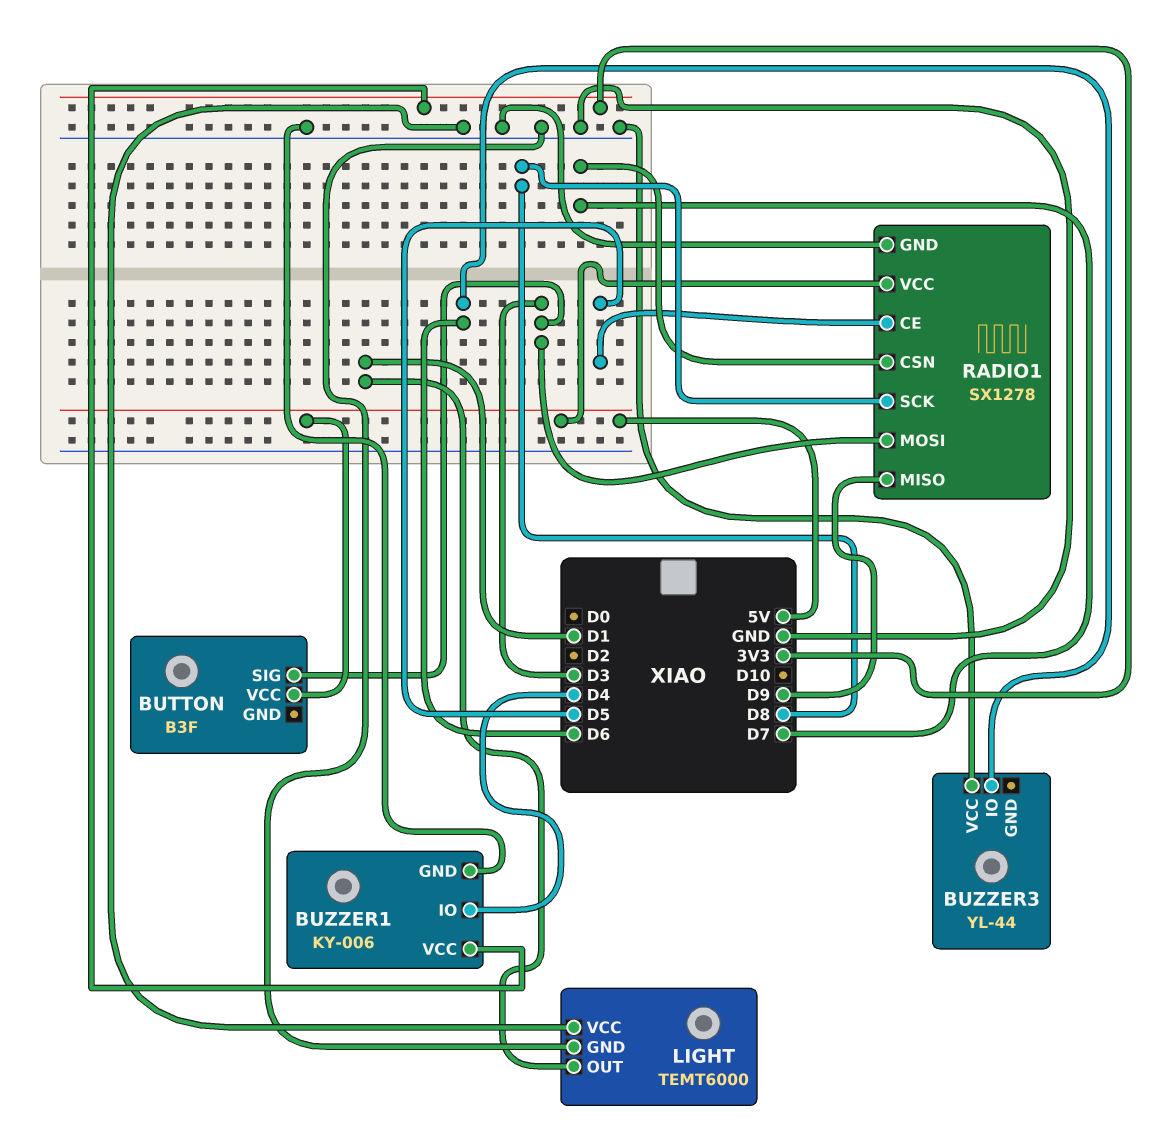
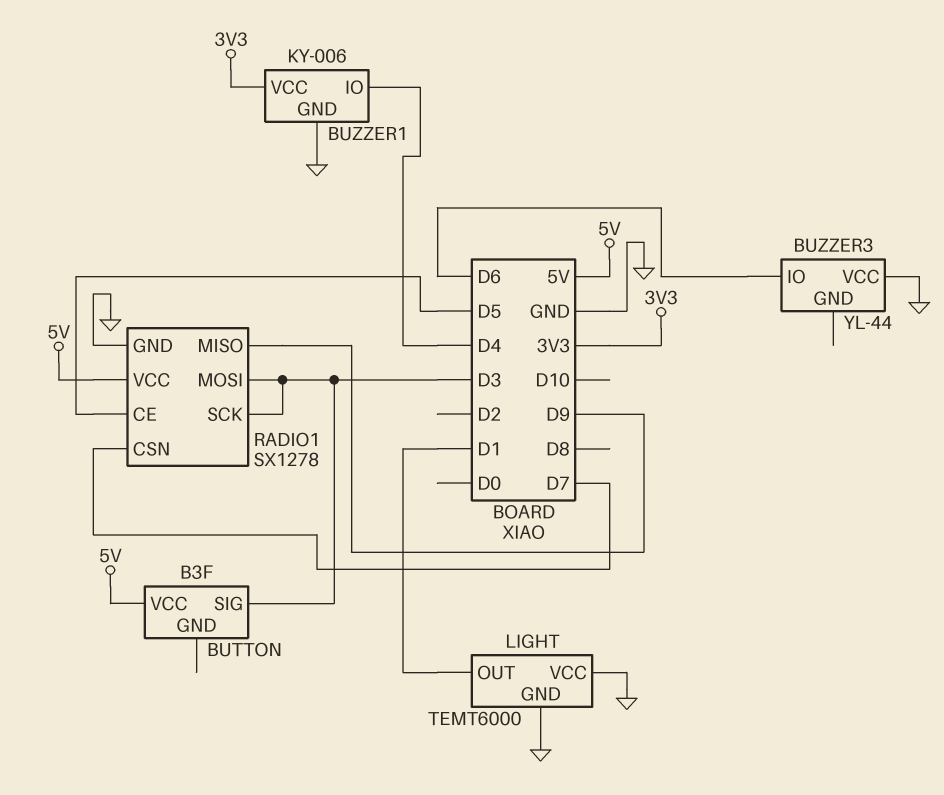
RADIO1 pin SCK: D8 -> D3

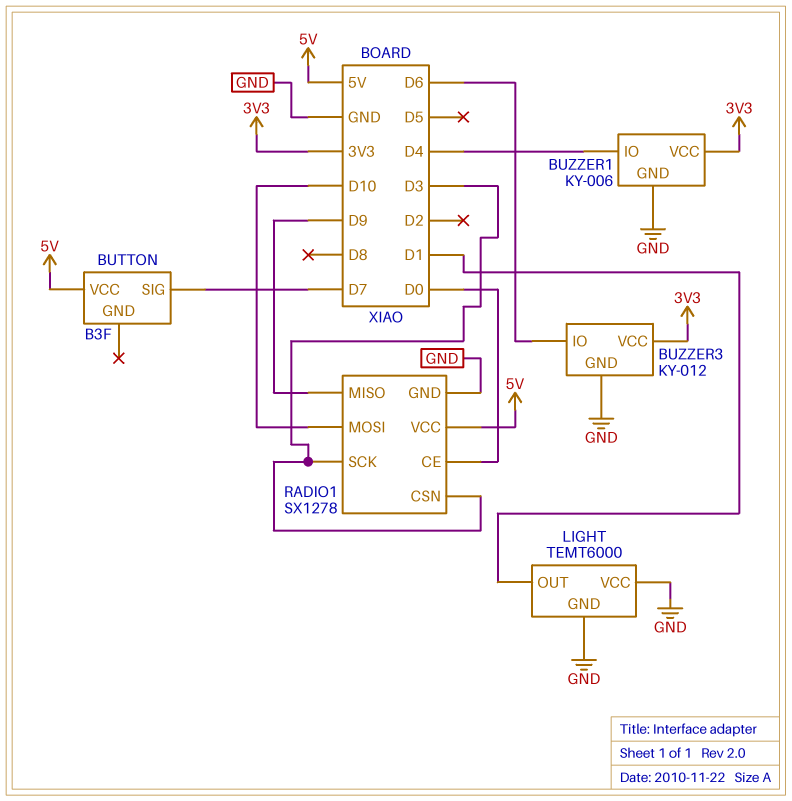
BUTTON pin SIG: D3 -> D7
BUZZER3: YL-44 -> KY-012
BUZZER3 pin GND: none -> GND
BUZZER3 pin VCC: GND -> 3V3
RADIO1 pin CE: D5 -> D0
RADIO1 pin CSN: D7 -> D3
RADIO1 pin MOSI: D3 -> D10

